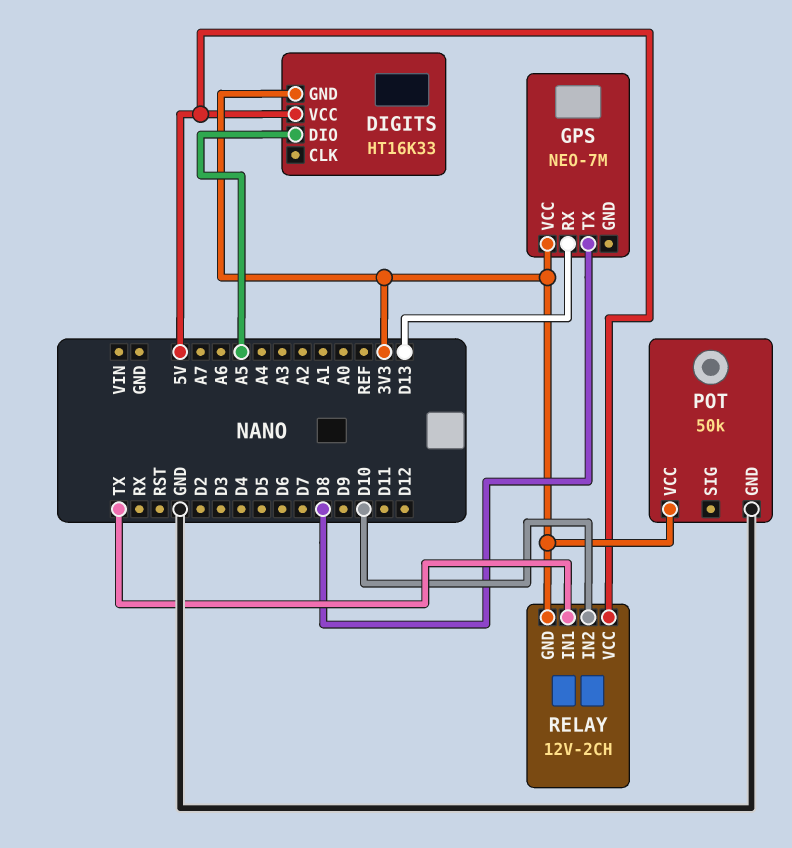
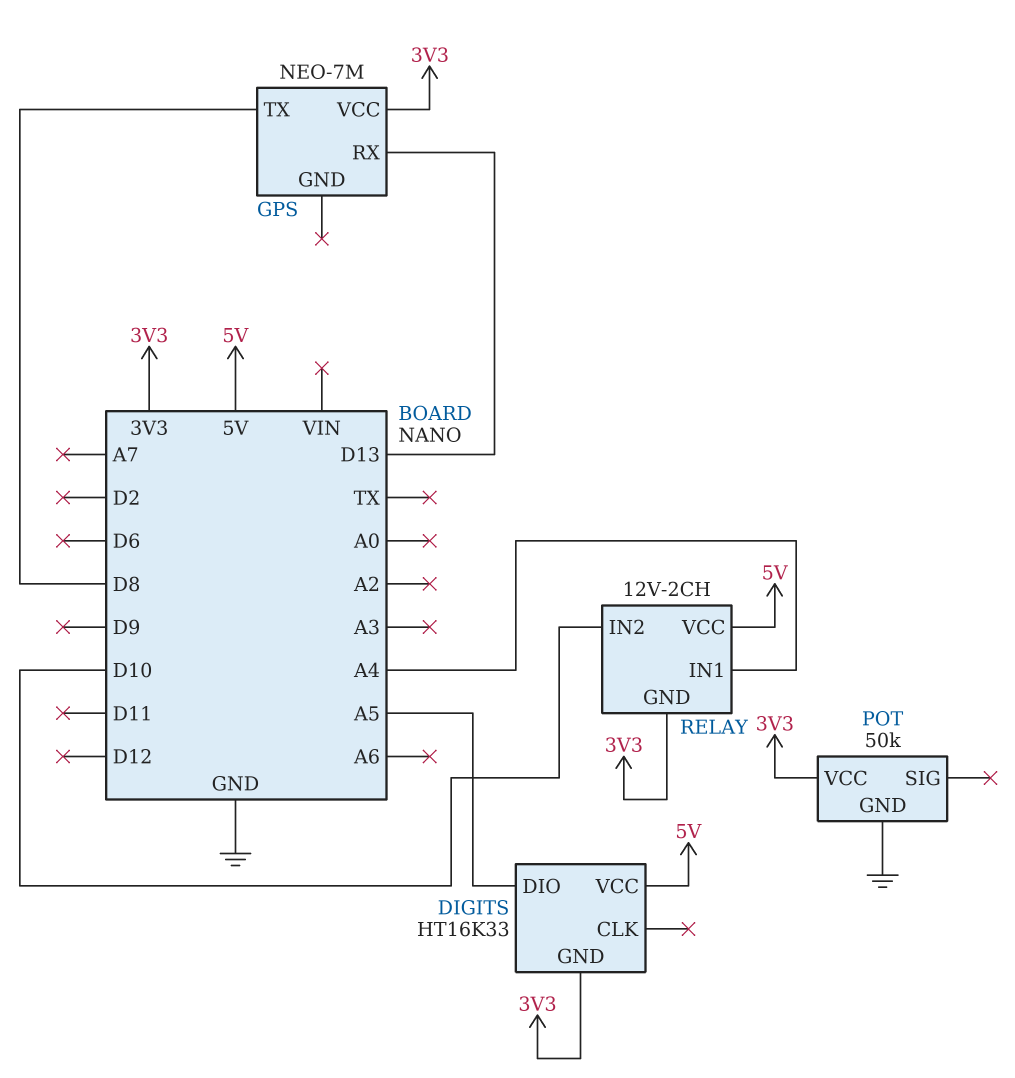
RELAY pin IN1: TX -> A4

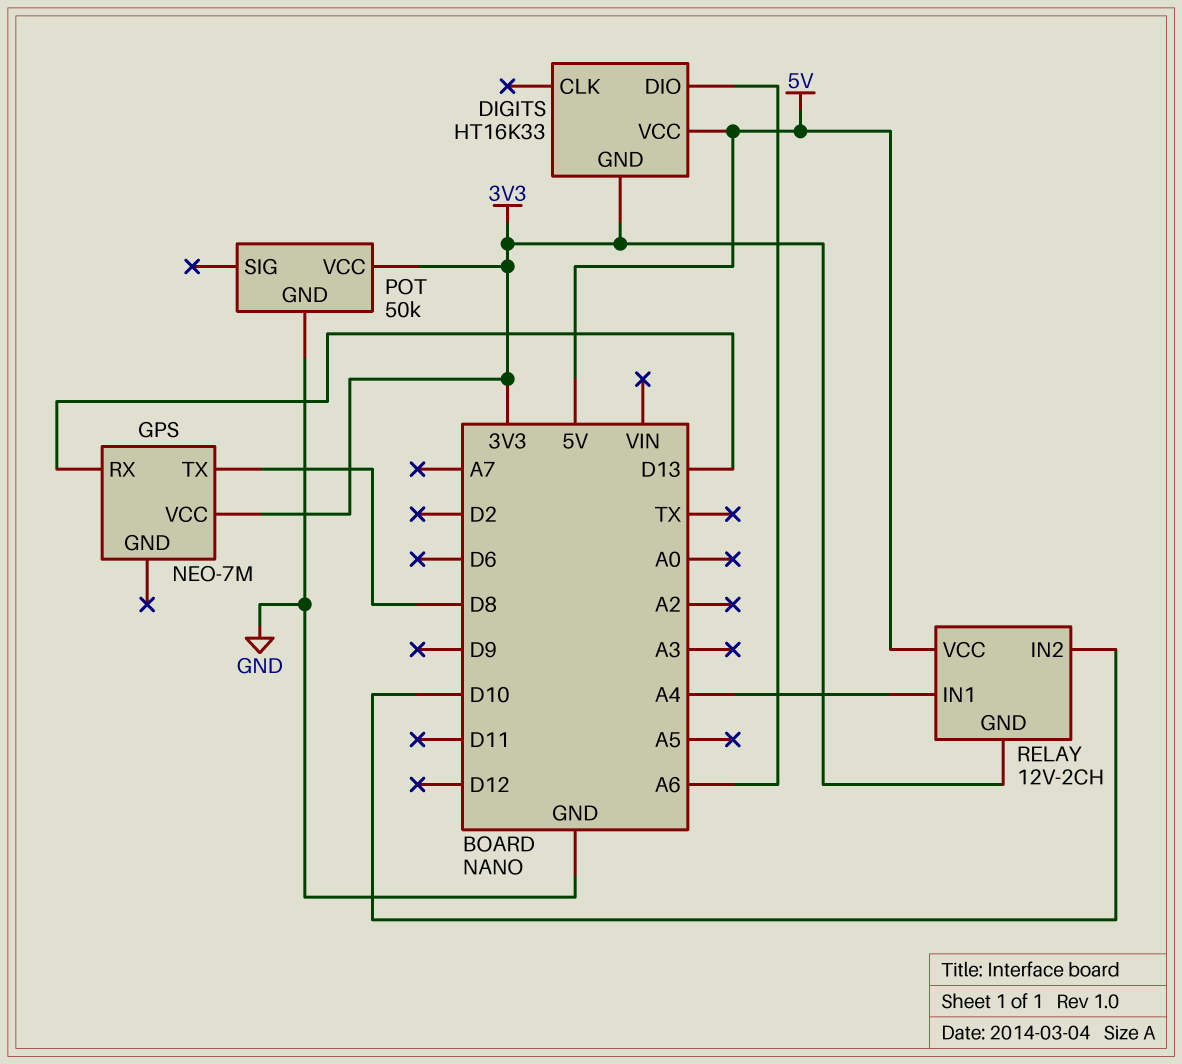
DIGITS pin DIO: A5 -> A6

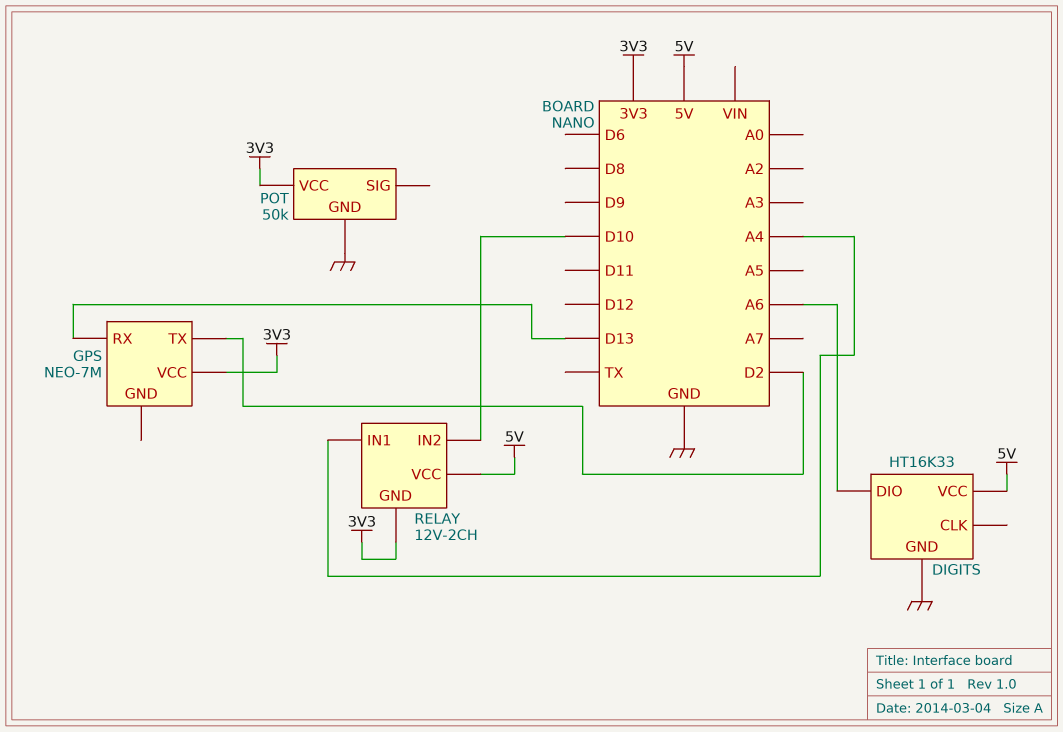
DIGITS pin GND: 3V3 -> GND
GPS pin TX: D8 -> D2

